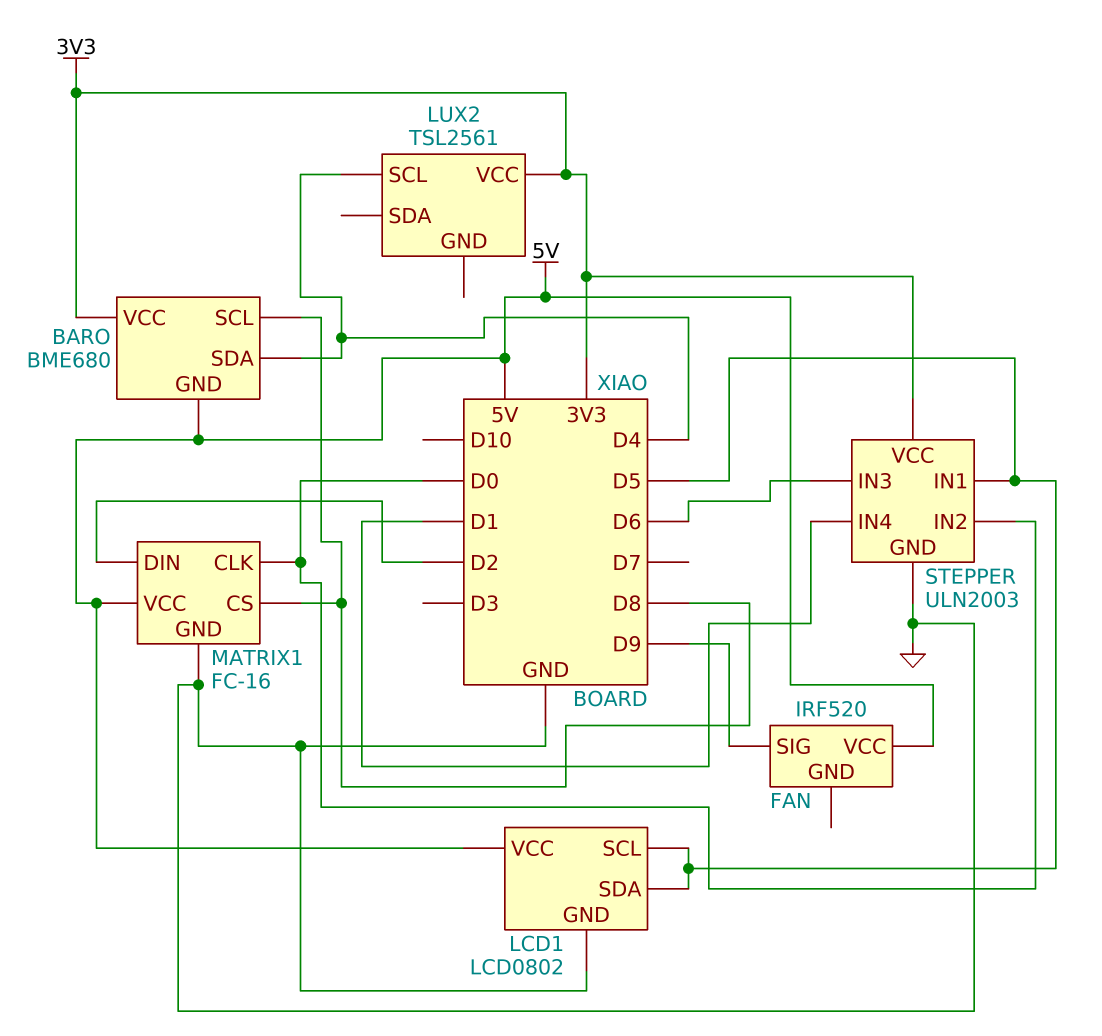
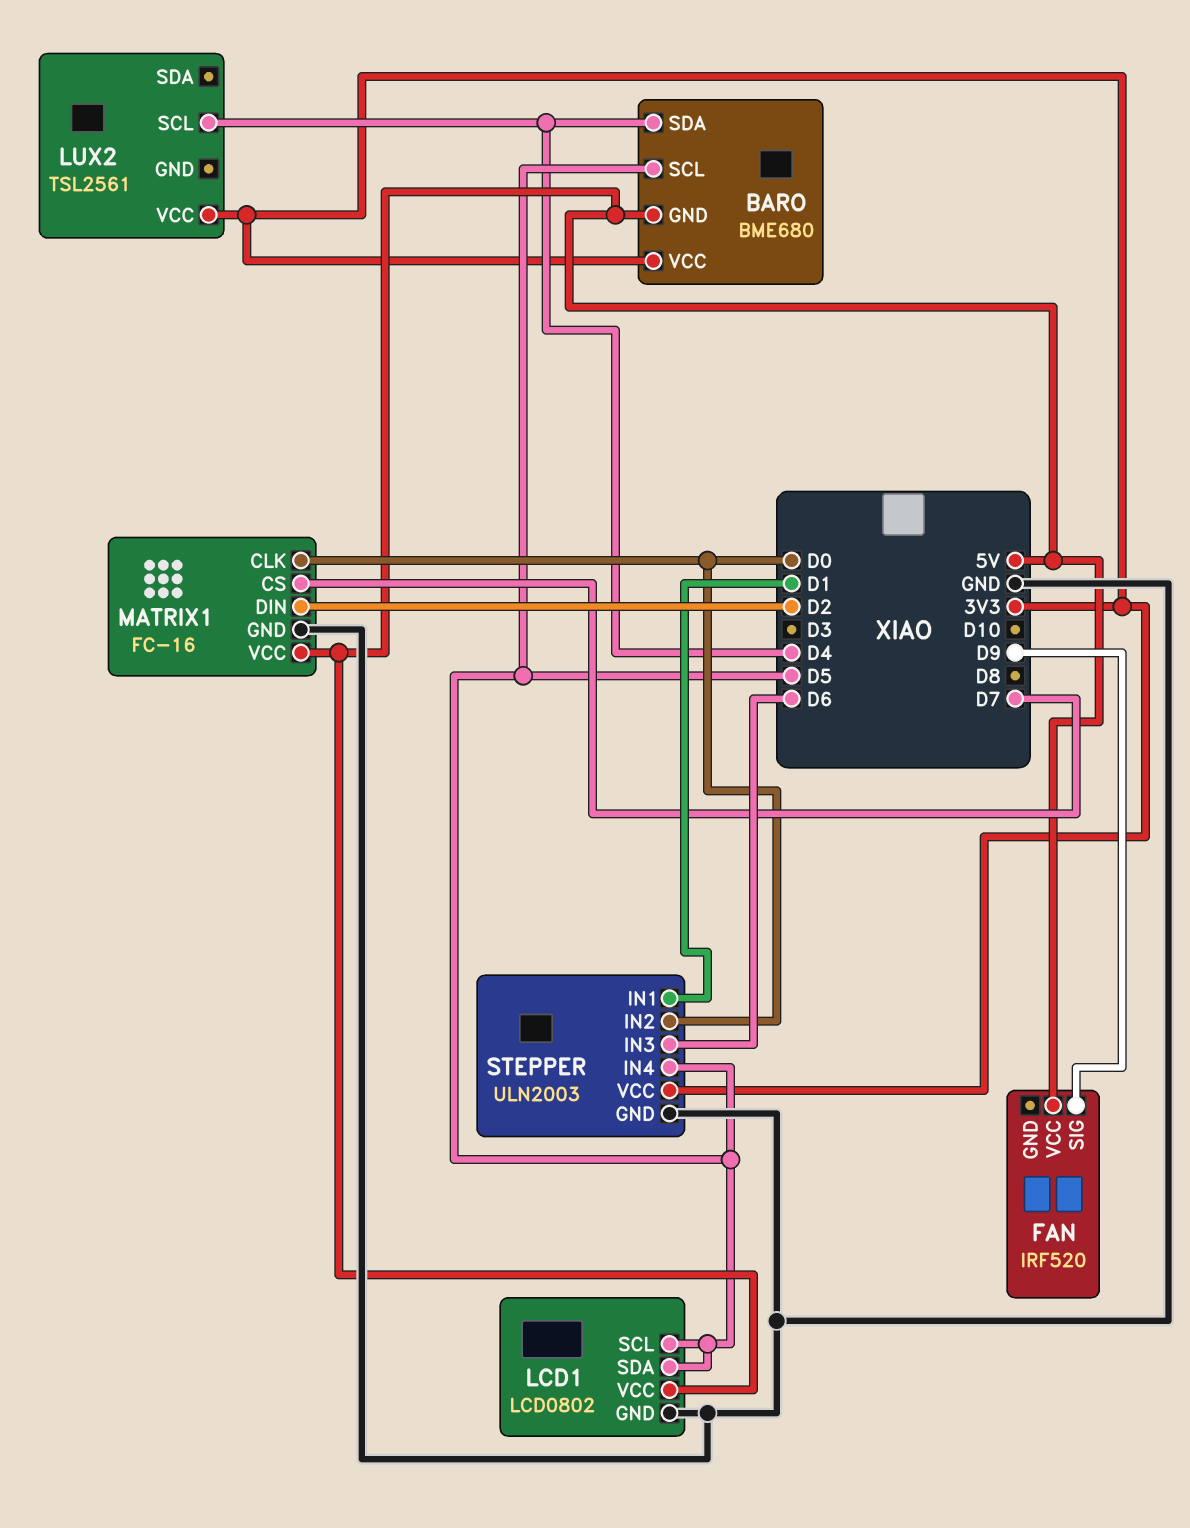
BARO pin SCL: D8 -> D5
MATRIX1 pin CS: D8 -> D7
STEPPER pin IN1: D5 -> D1
STEPPER pin IN4: D1 -> D5

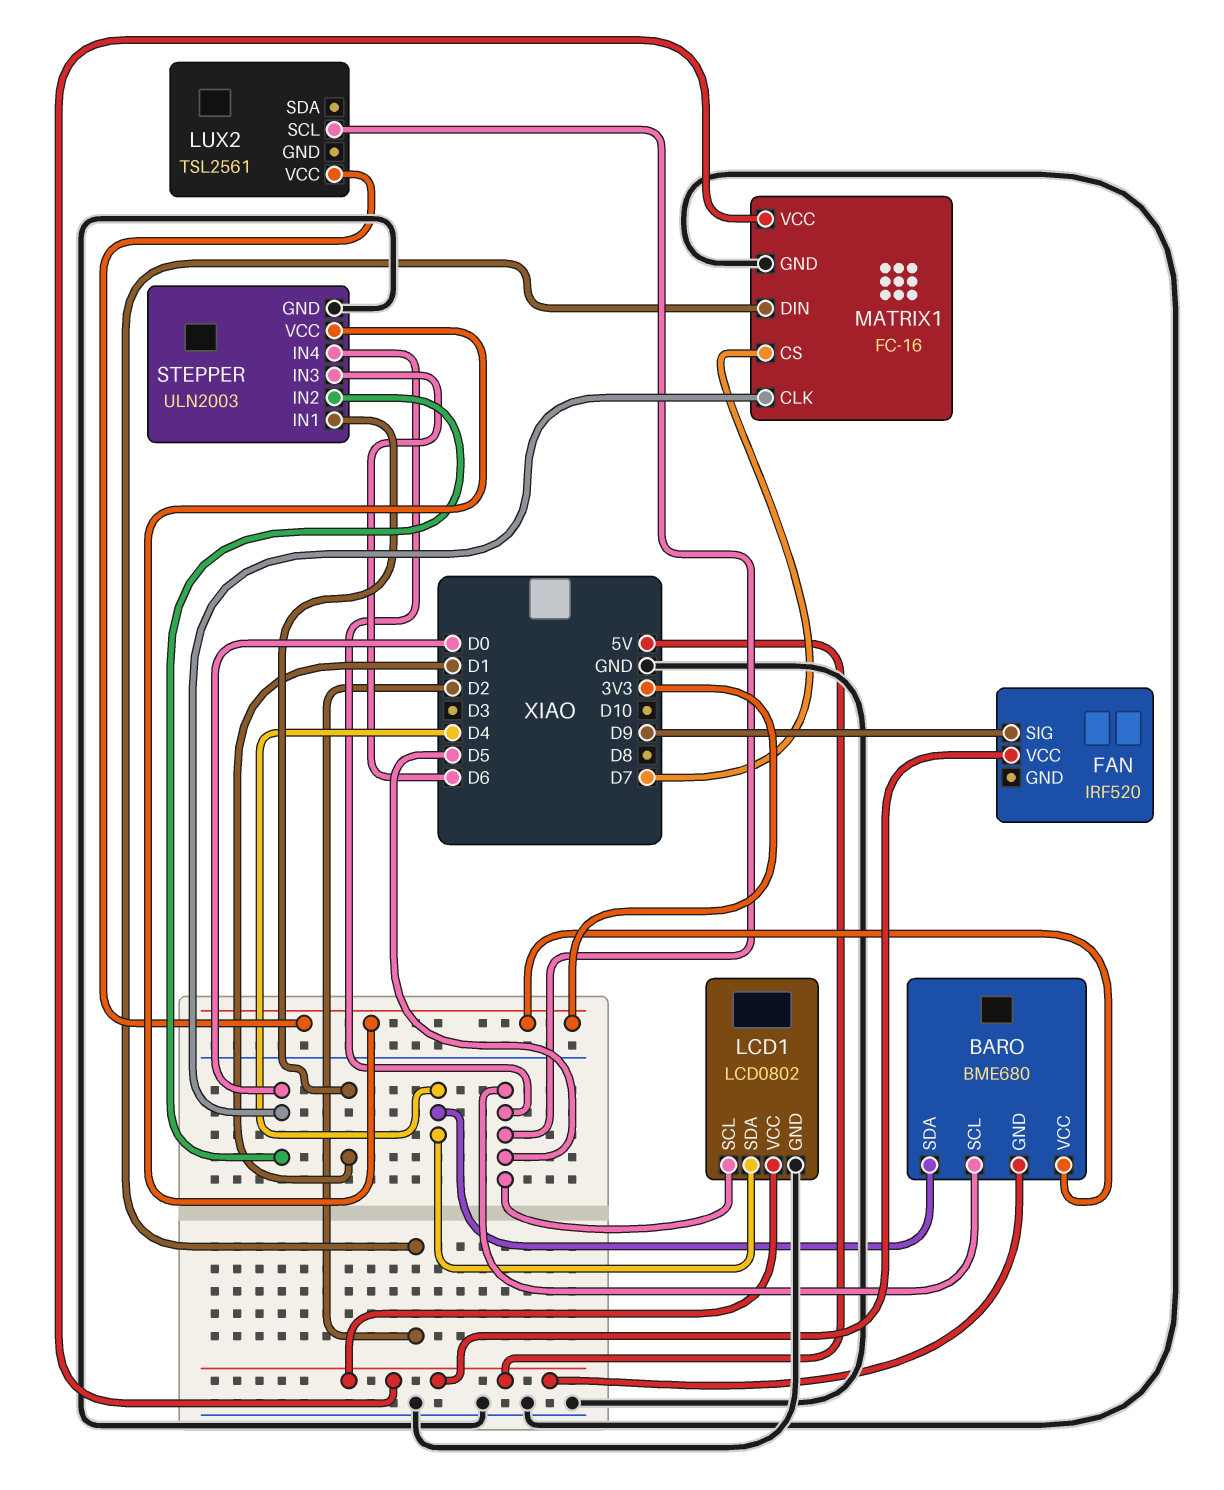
LCD1 pin SDA: D5 -> D4
LUX2 pin SCL: D4 -> D5

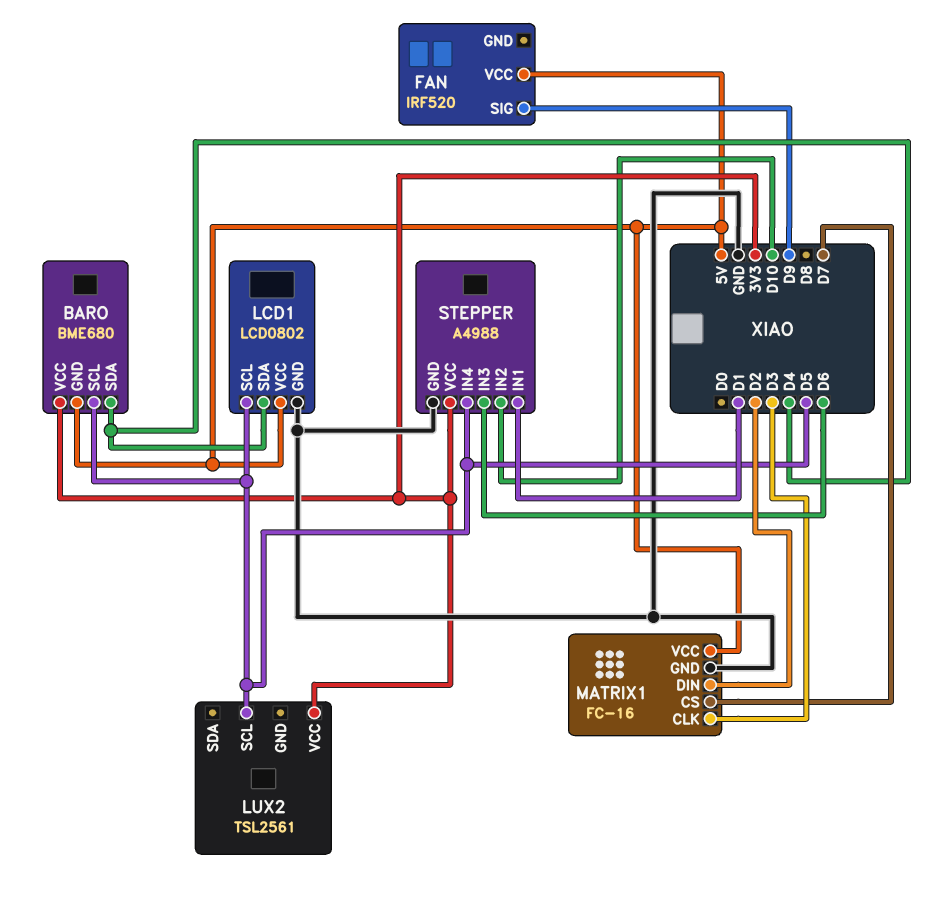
MATRIX1 pin CLK: D0 -> D3
STEPPER: ULN2003 -> A4988
STEPPER pin IN2: D0 -> D10

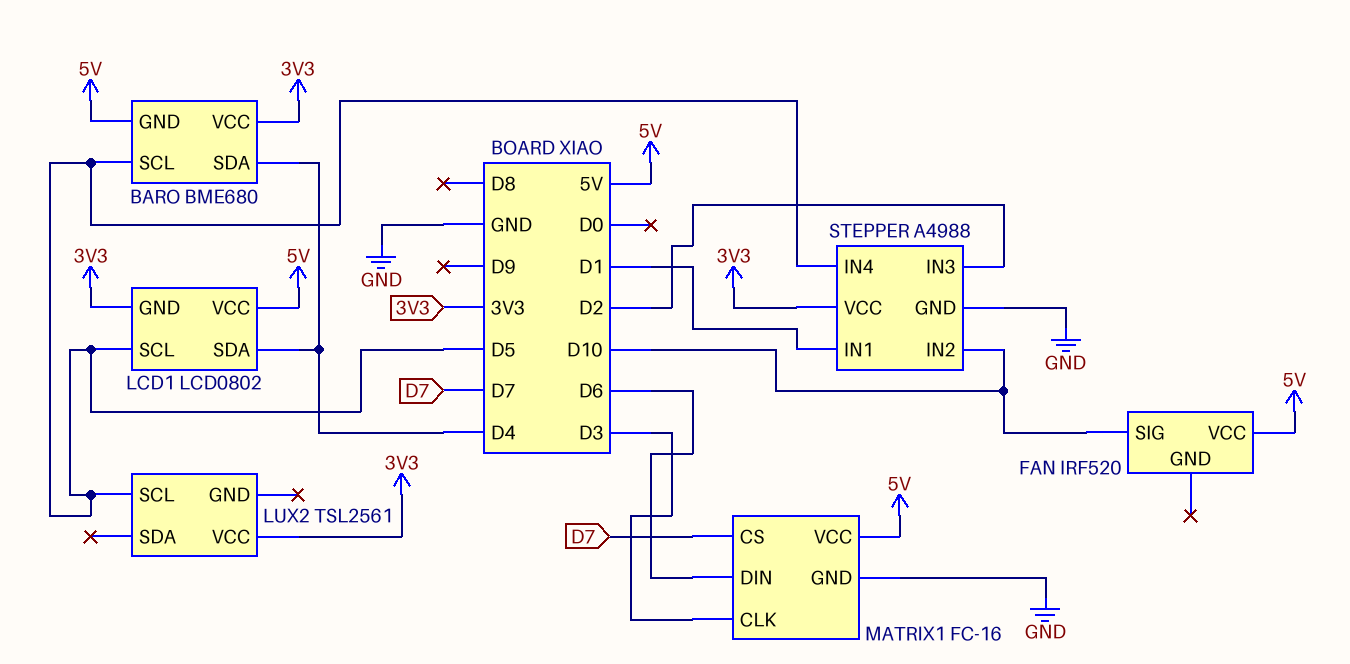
FAN pin SIG: D9 -> D10
LCD1 pin GND: GND -> 3V3
MATRIX1 pin DIN: D2 -> D6
STEPPER pin IN3: D6 -> D2

